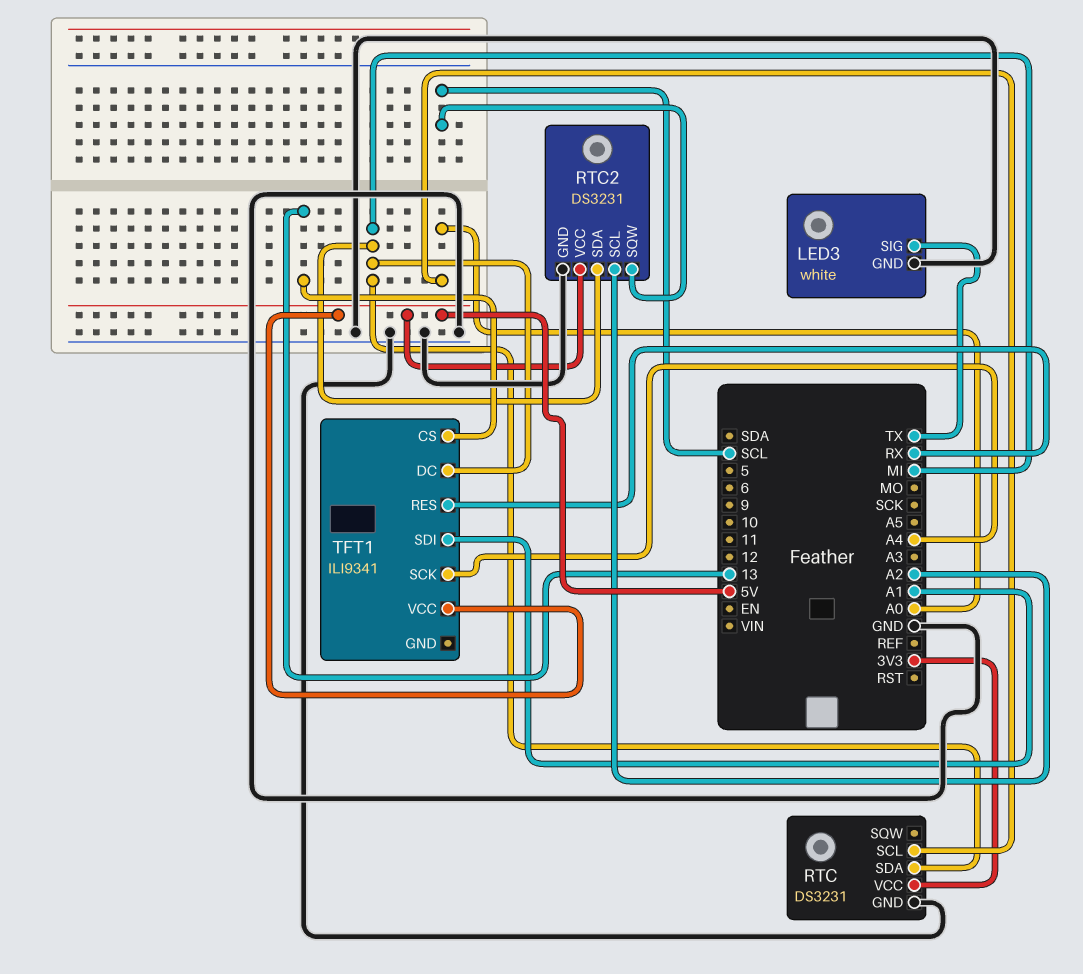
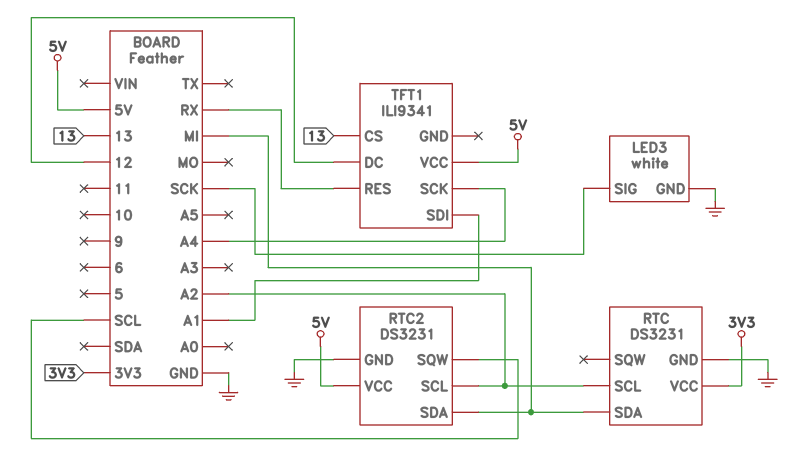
LED3 pin SIG: TX -> SCK
RTC pin SCL: A0 -> A2
TFT1 pin DC: MI -> 12

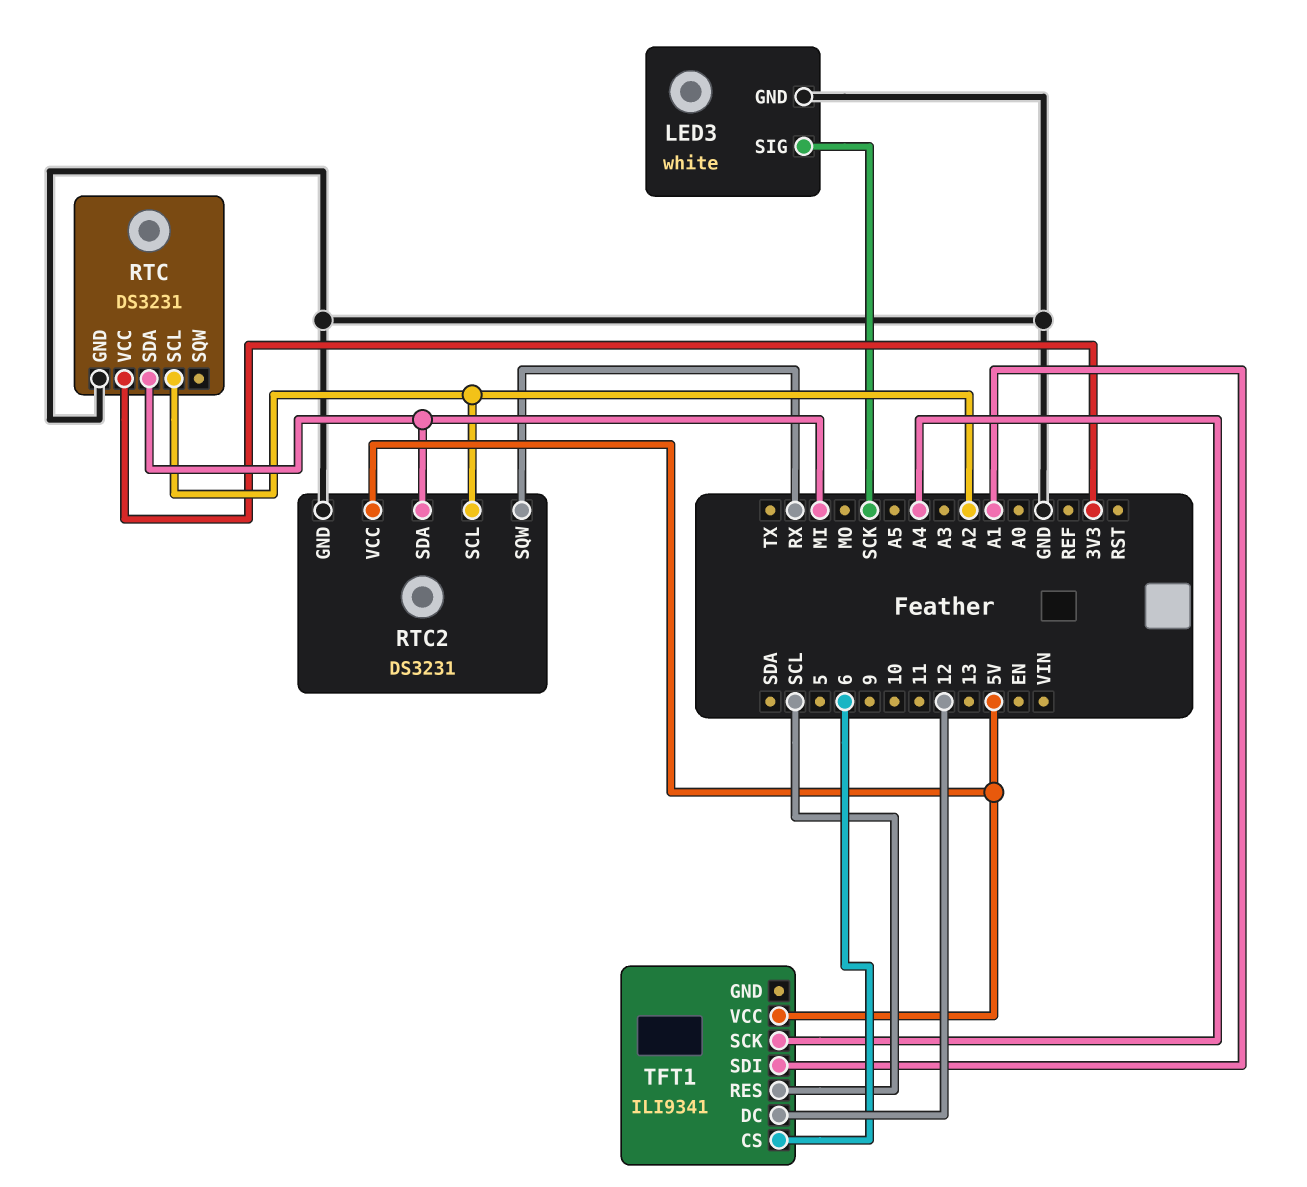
RTC2 pin SQW: SCL -> RX
TFT1 pin CS: 13 -> 6
TFT1 pin RES: RX -> SCL

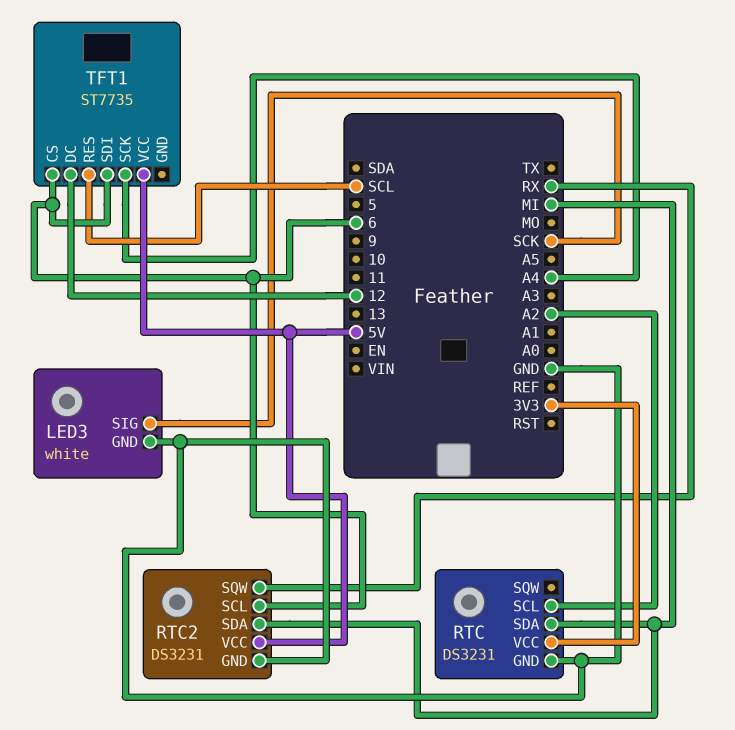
RTC2 pin SCL: A2 -> 6
TFT1: ILI9341 -> ST7735
TFT1 pin SDI: A1 -> 6

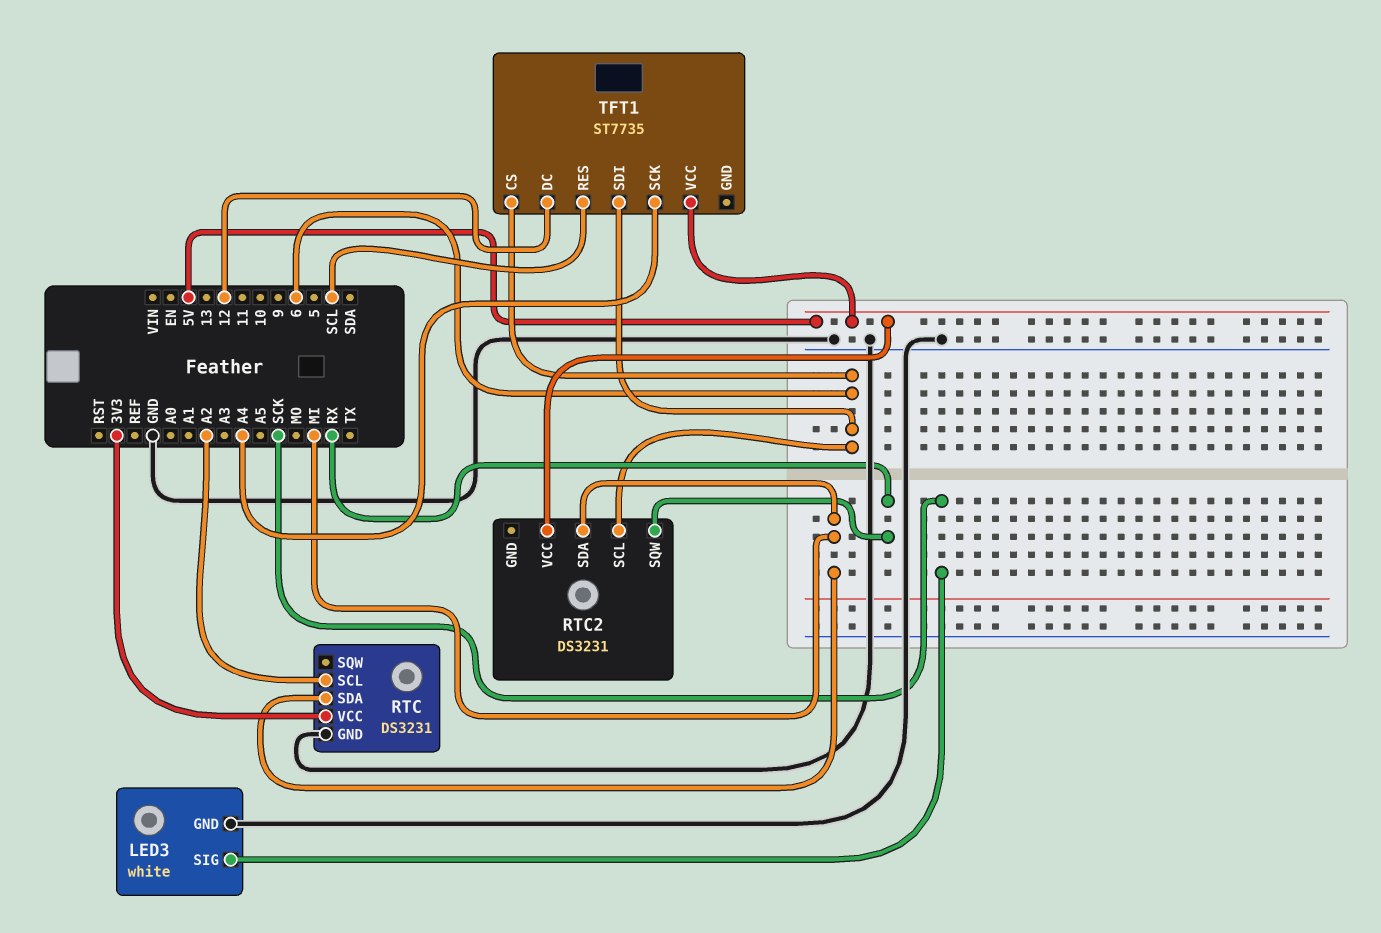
RTC2 pin GND: GND -> none

